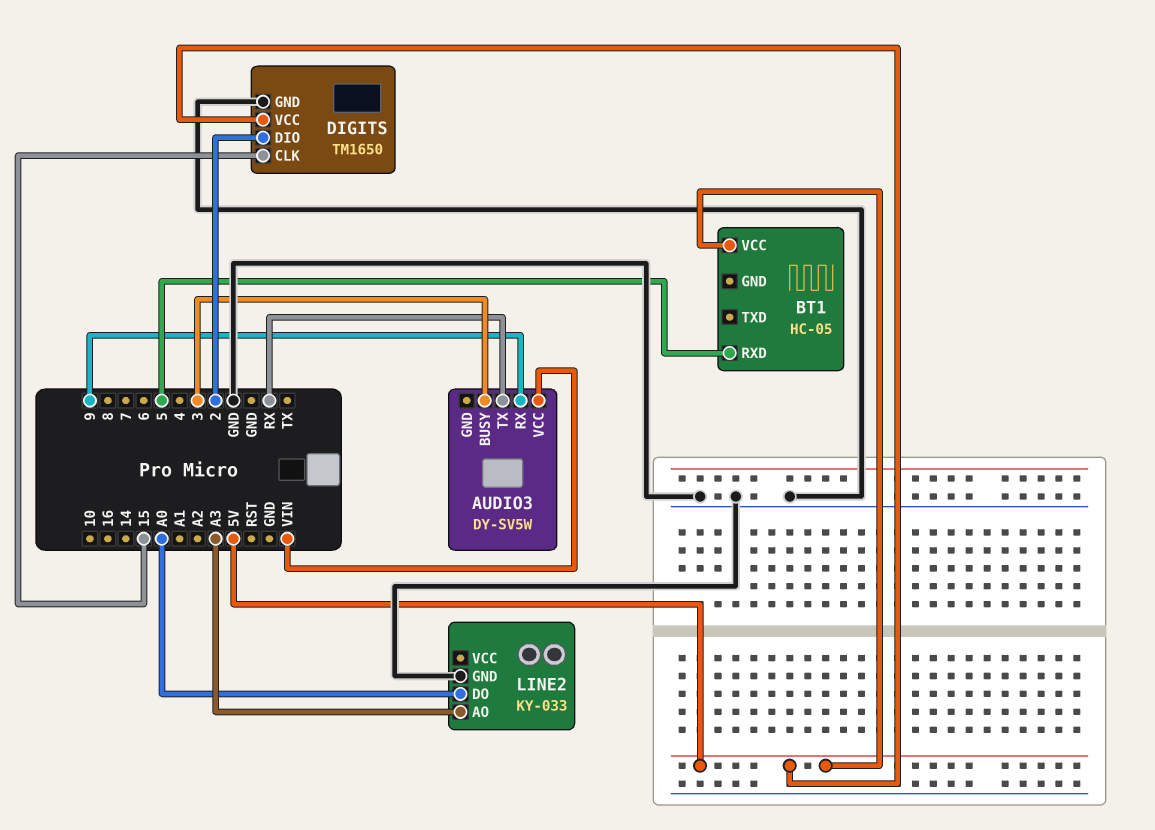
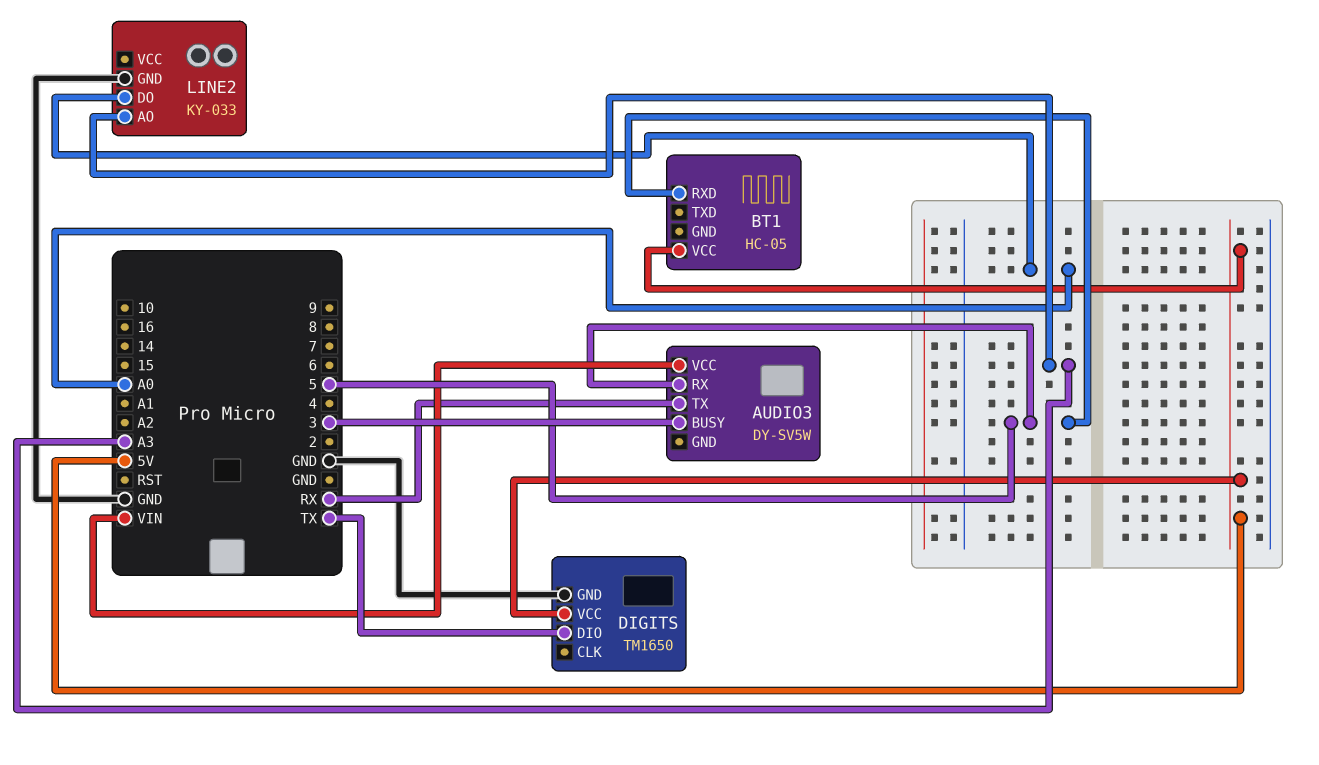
AUDIO3 pin RX: 9 -> 5
DIGITS pin CLK: 15 -> none
DIGITS pin DIO: 2 -> TX

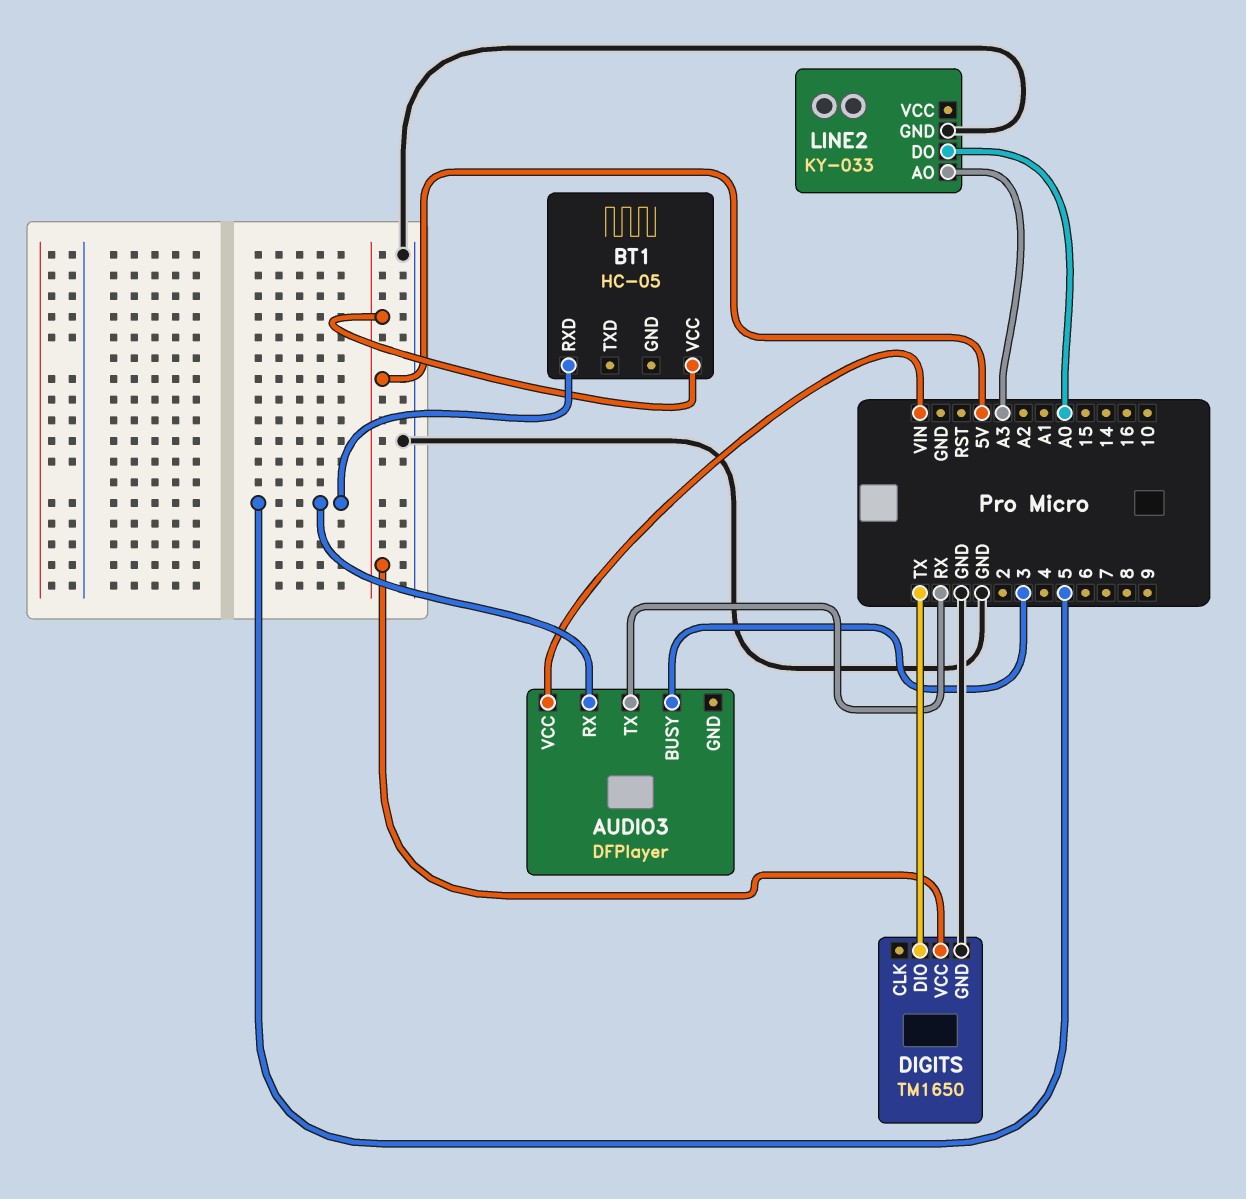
AUDIO3: DY-SV5W -> DFPlayer

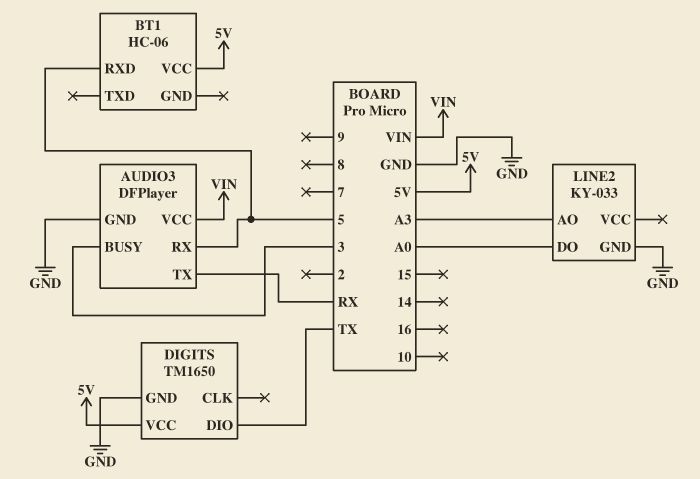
AUDIO3 pin GND: none -> GND
BT1: HC-05 -> HC-06

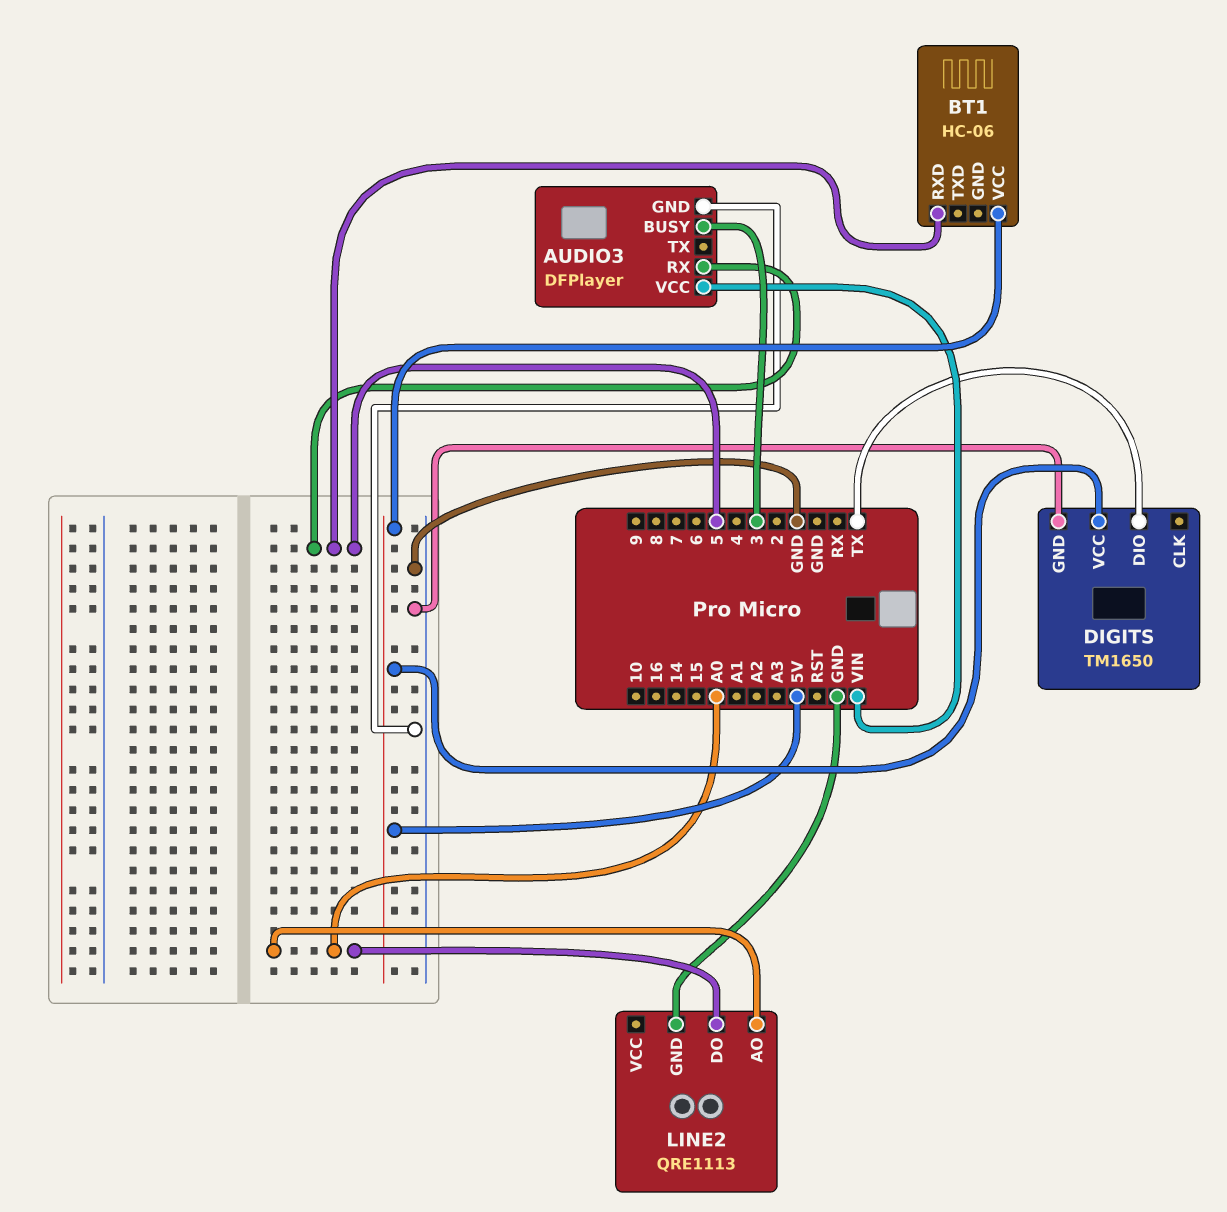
AUDIO3 pin TX: RX -> none
LINE2: KY-033 -> QRE1113
LINE2 pin AO: A3 -> A0

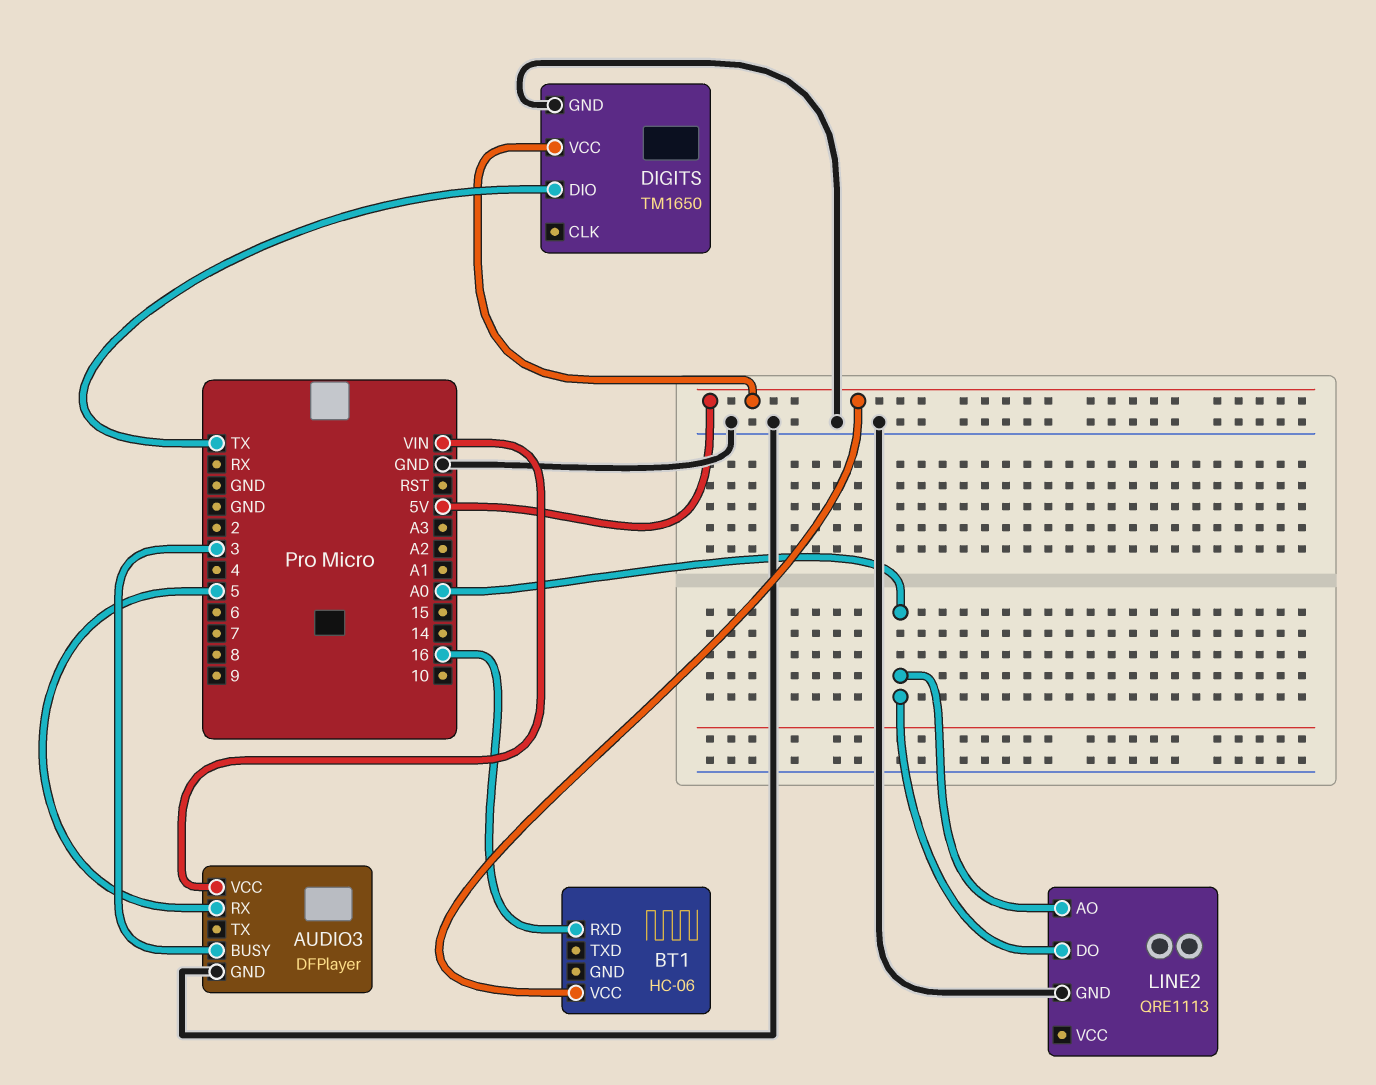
BT1 pin RXD: 5 -> 16

